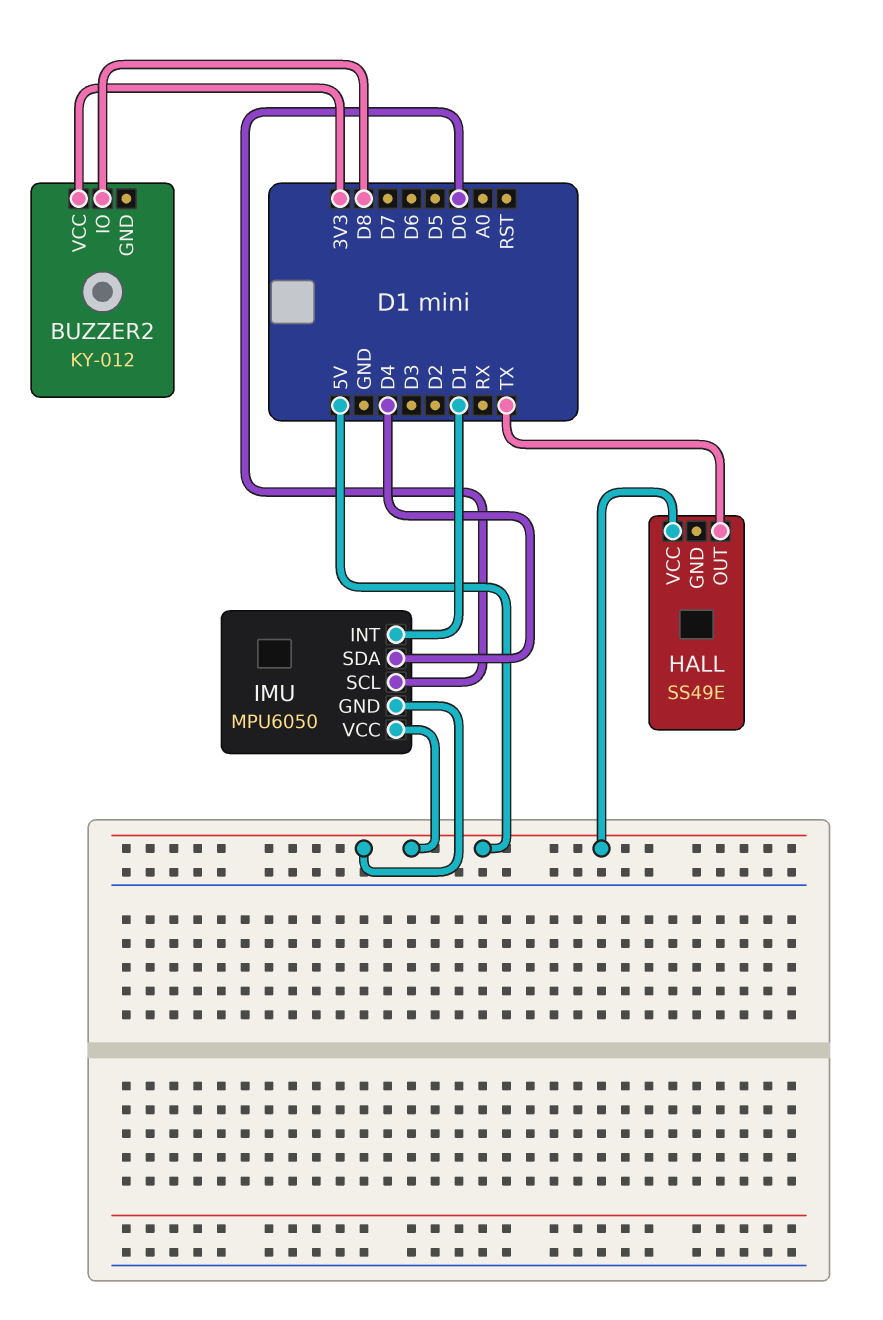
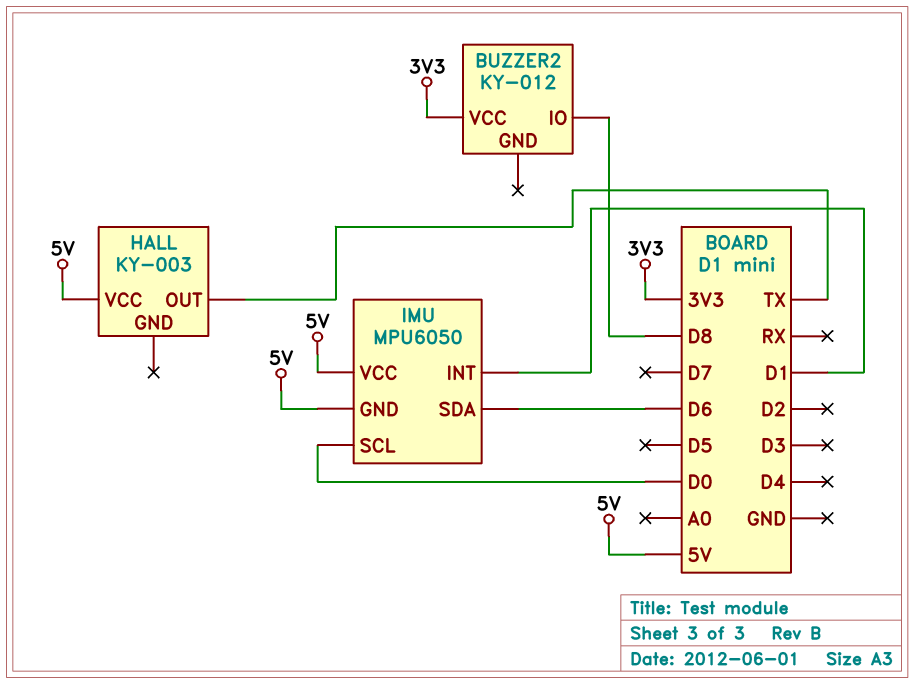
HALL: SS49E -> KY-003
IMU pin SDA: D4 -> D6

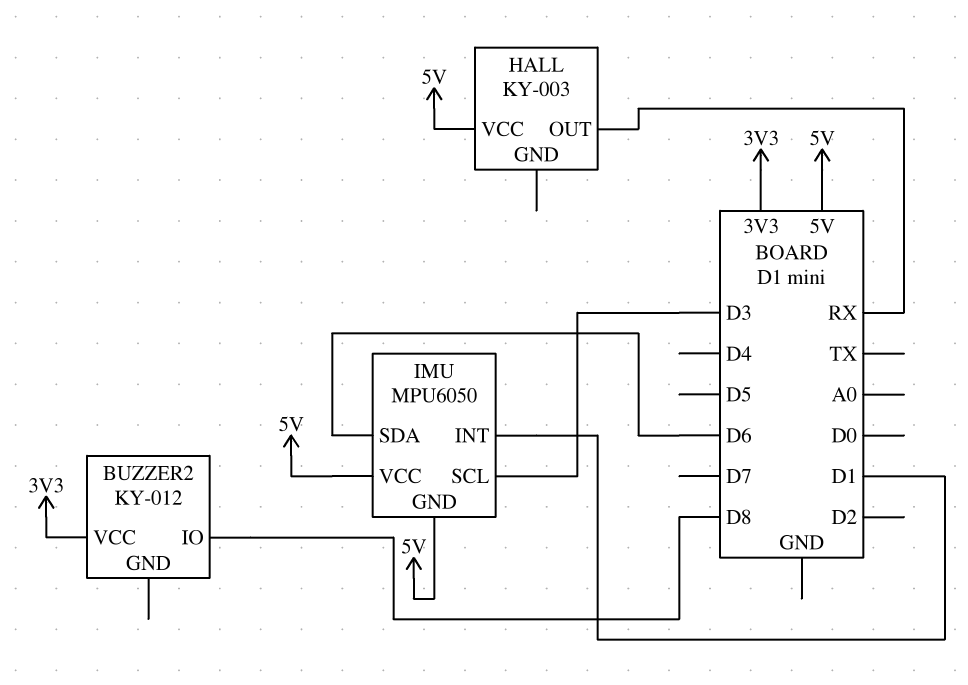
HALL pin OUT: TX -> RX
IMU pin SCL: D0 -> D3

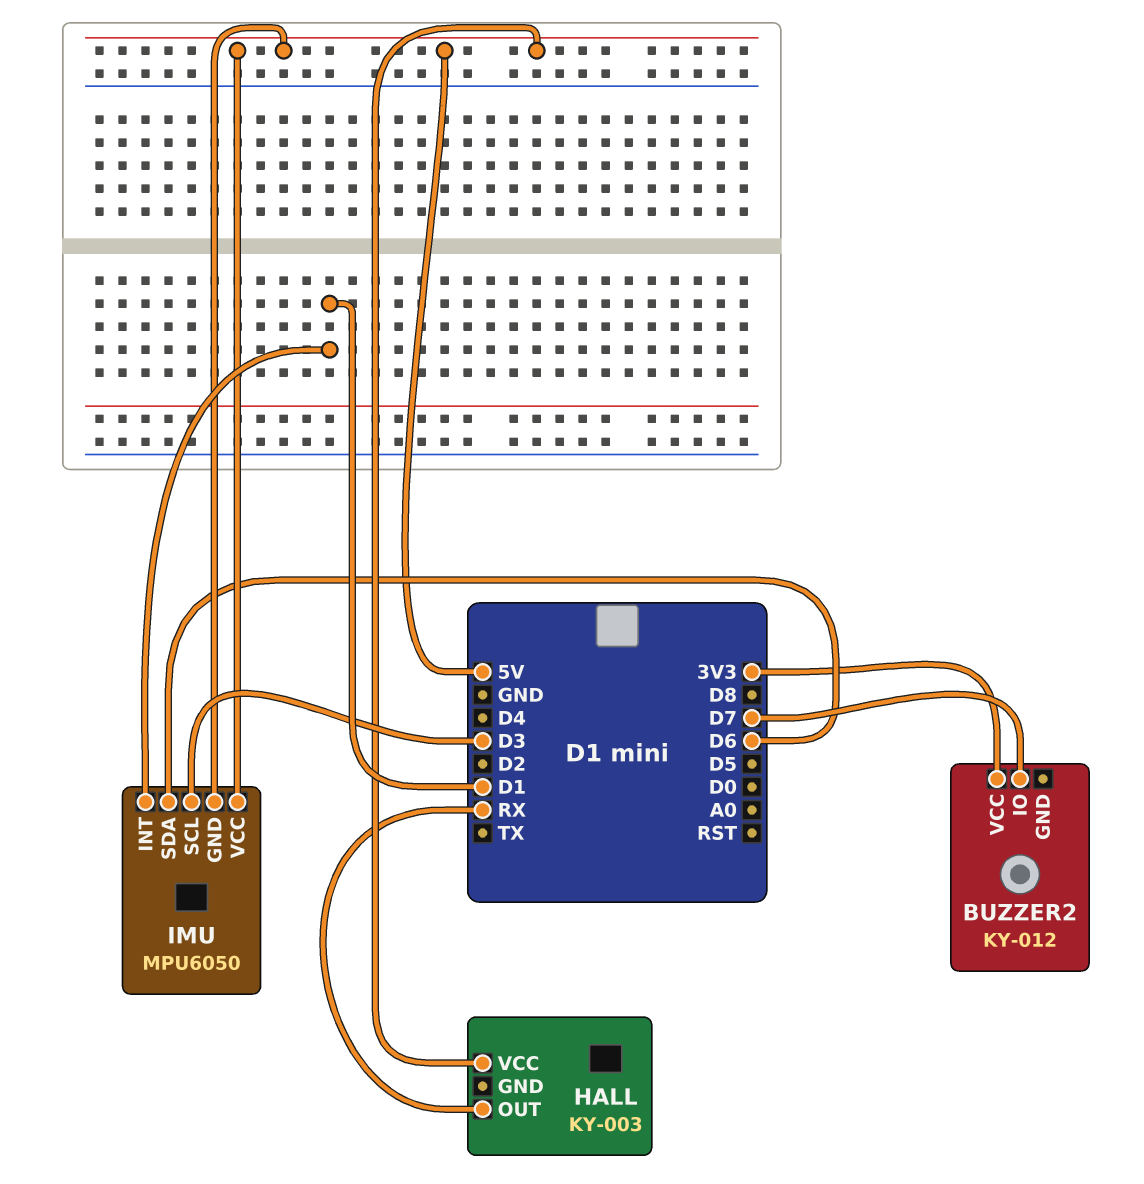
BUZZER2 pin IO: D8 -> D7

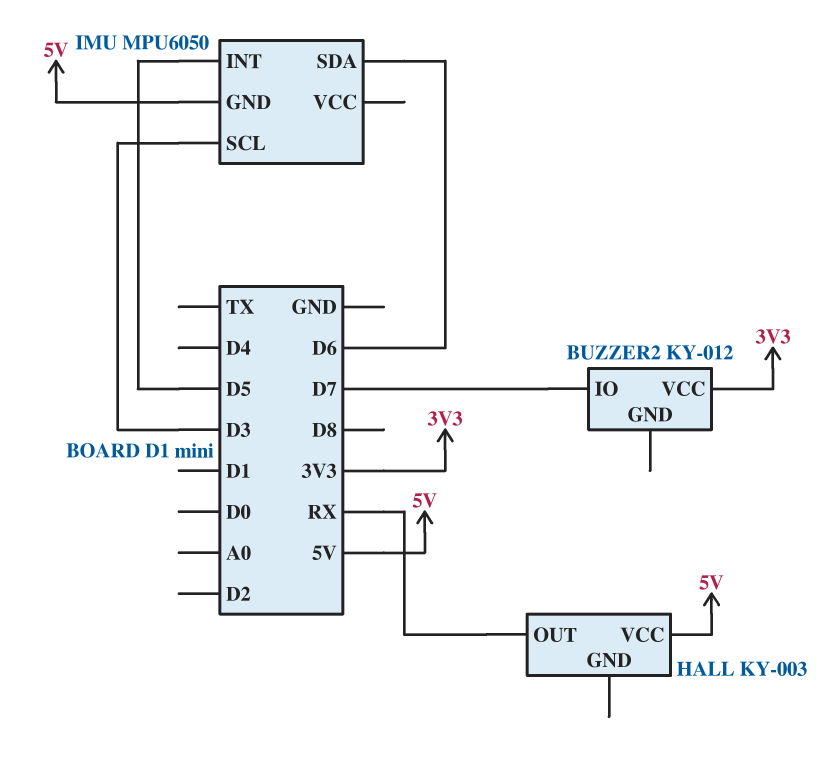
IMU pin INT: D1 -> D5
IMU pin VCC: 5V -> none

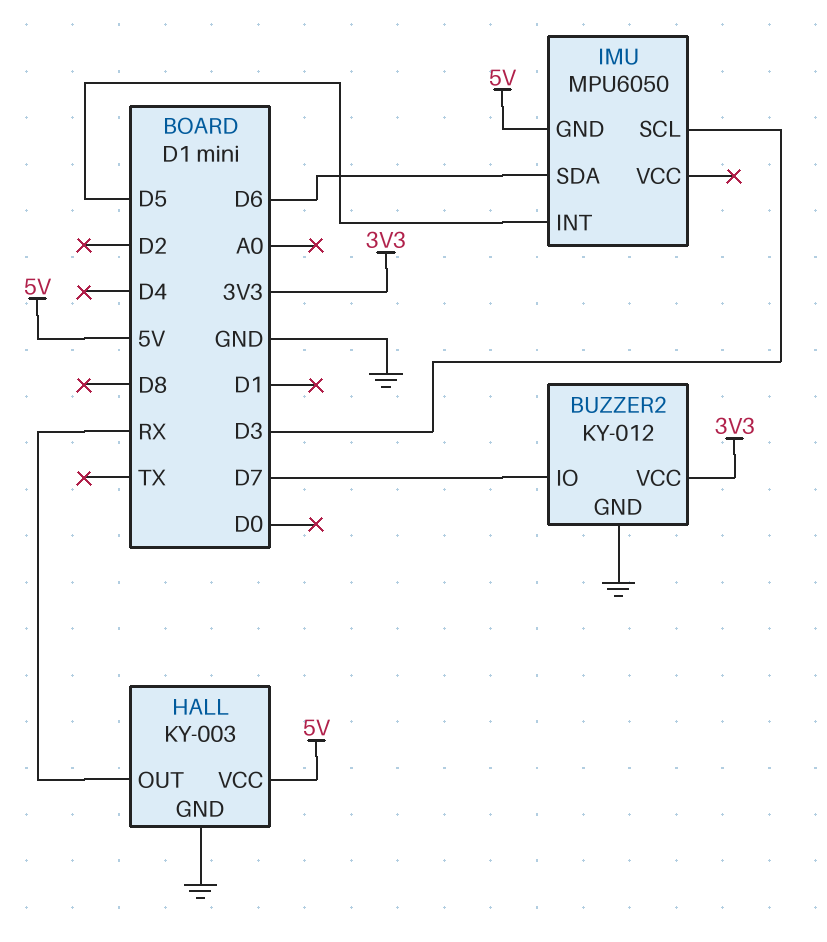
BUZZER2 pin GND: none -> GND
HALL pin GND: none -> GND

